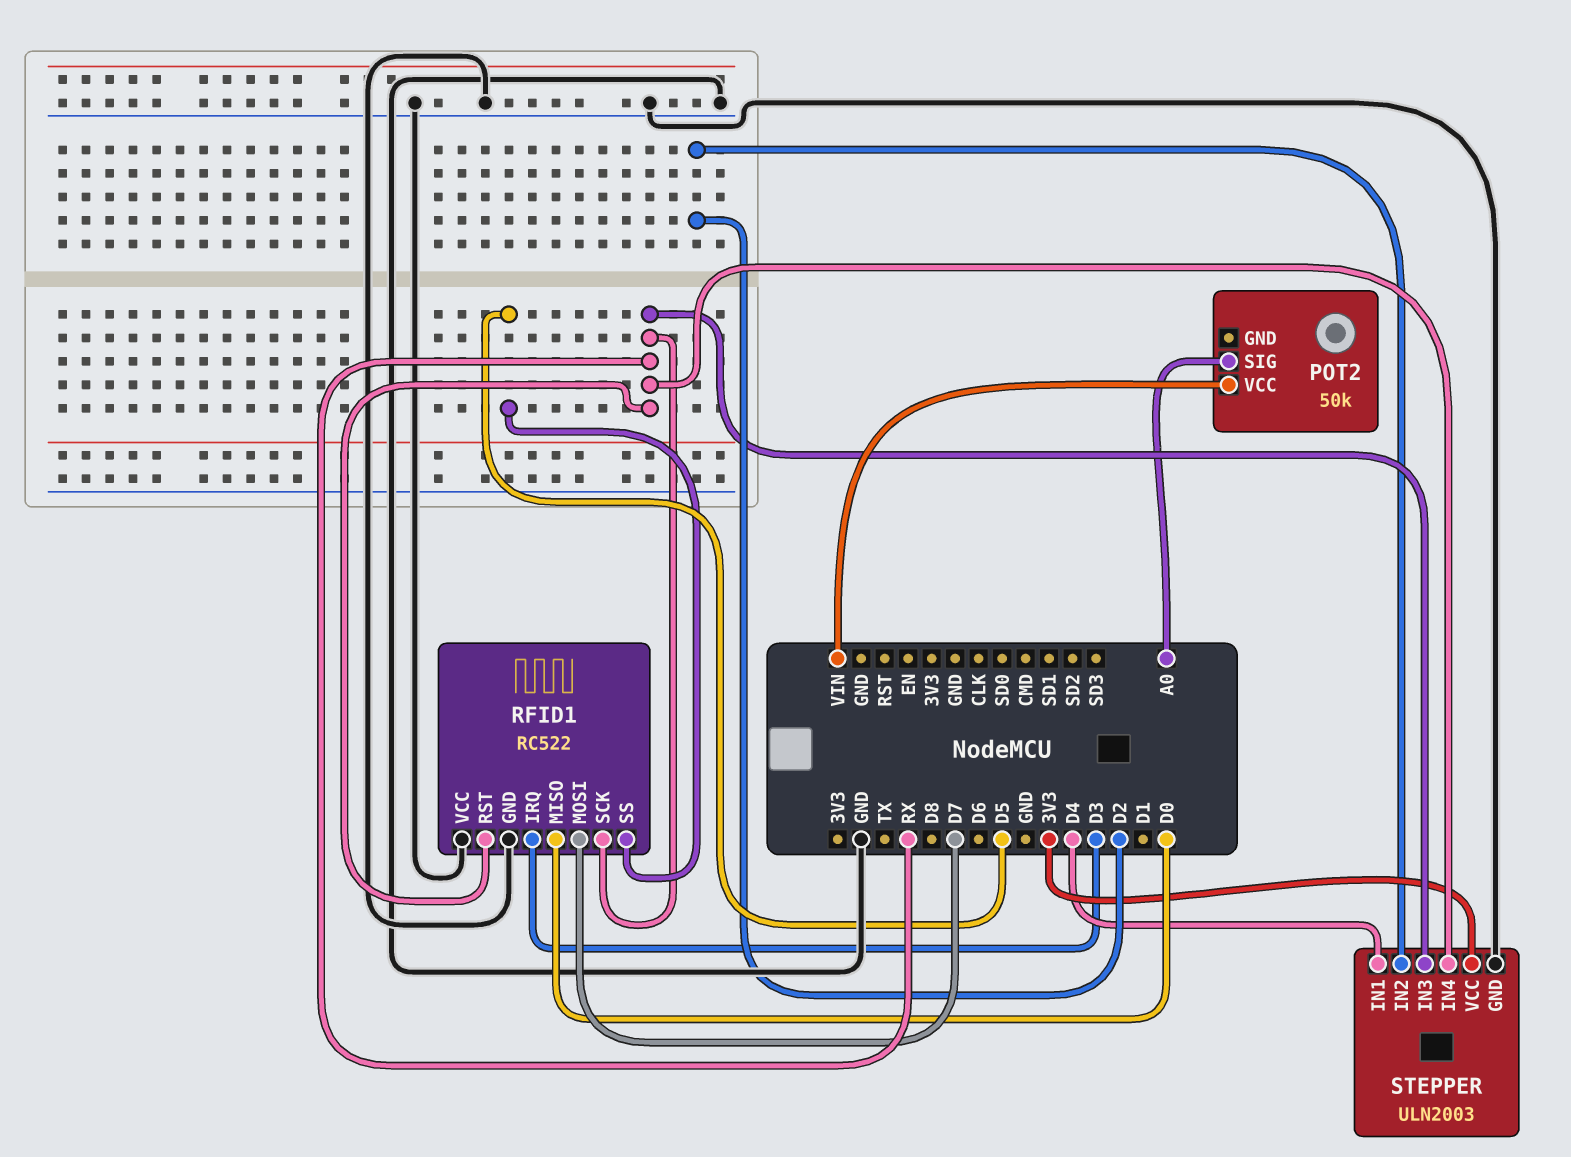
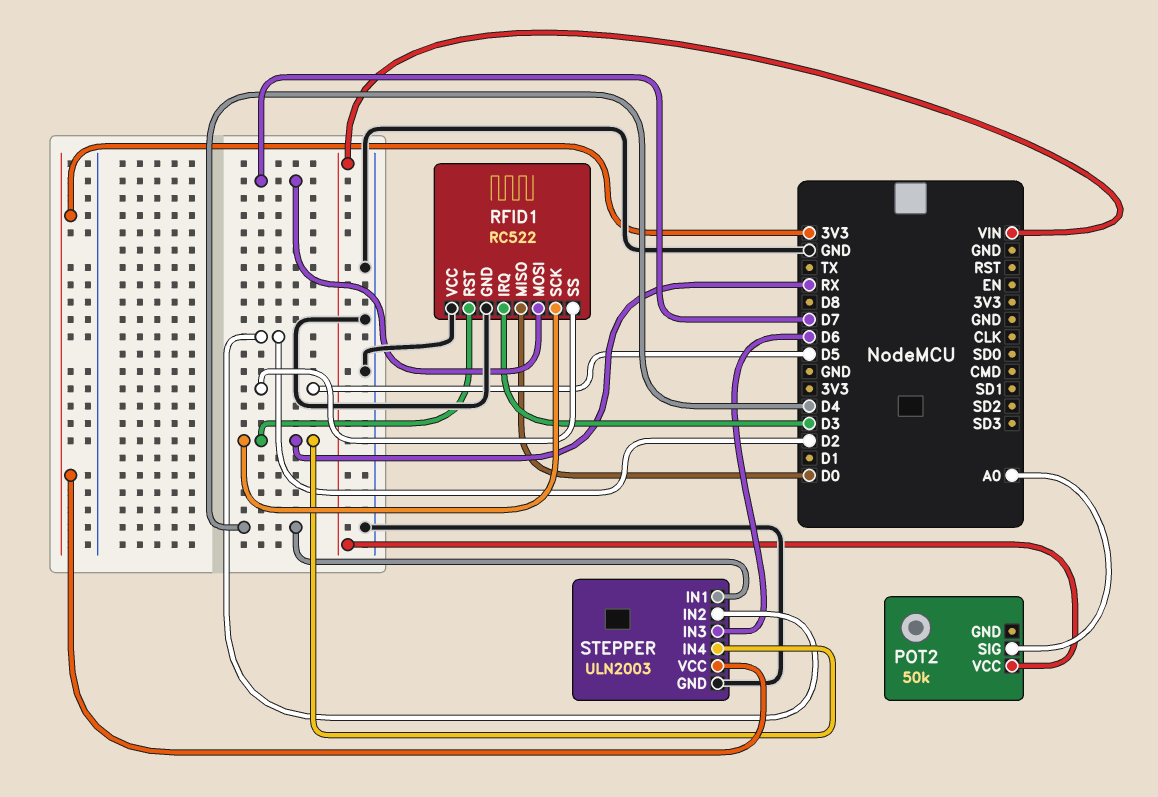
STEPPER pin IN3: RX -> D6

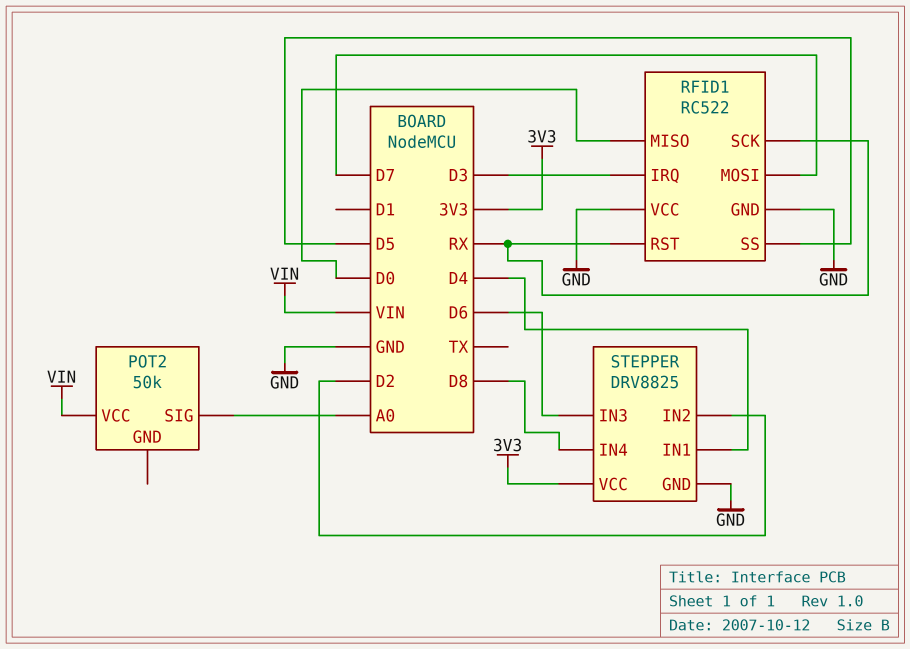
STEPPER: ULN2003 -> DRV8825
STEPPER pin IN4: RX -> D8

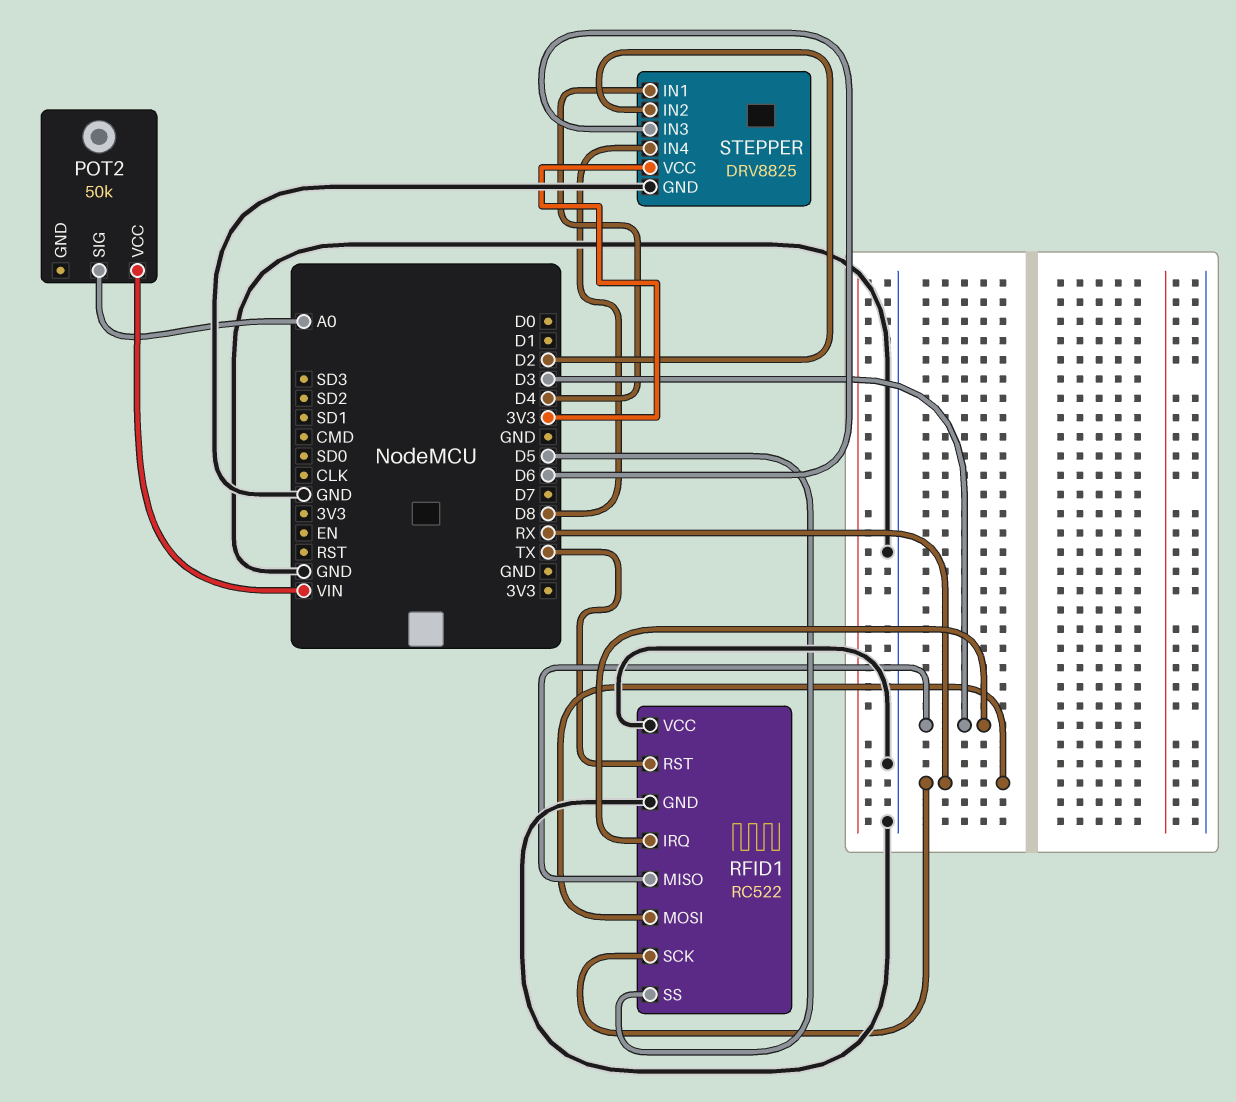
RFID1 pin MISO: D0 -> D3
RFID1 pin MOSI: D7 -> RX
RFID1 pin RST: RX -> TX

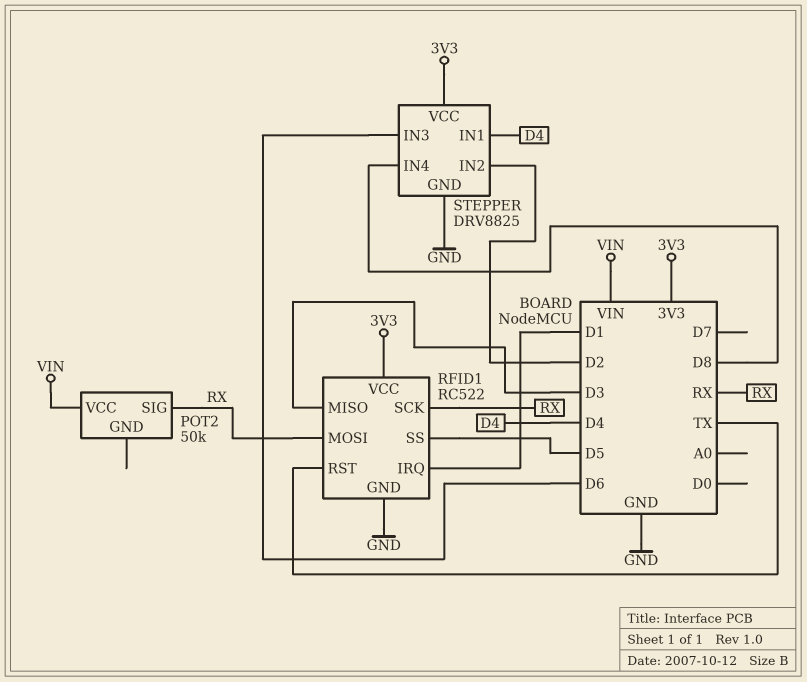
POT2 pin SIG: A0 -> RX
RFID1 pin IRQ: D3 -> D1
RFID1 pin VCC: GND -> 3V3

